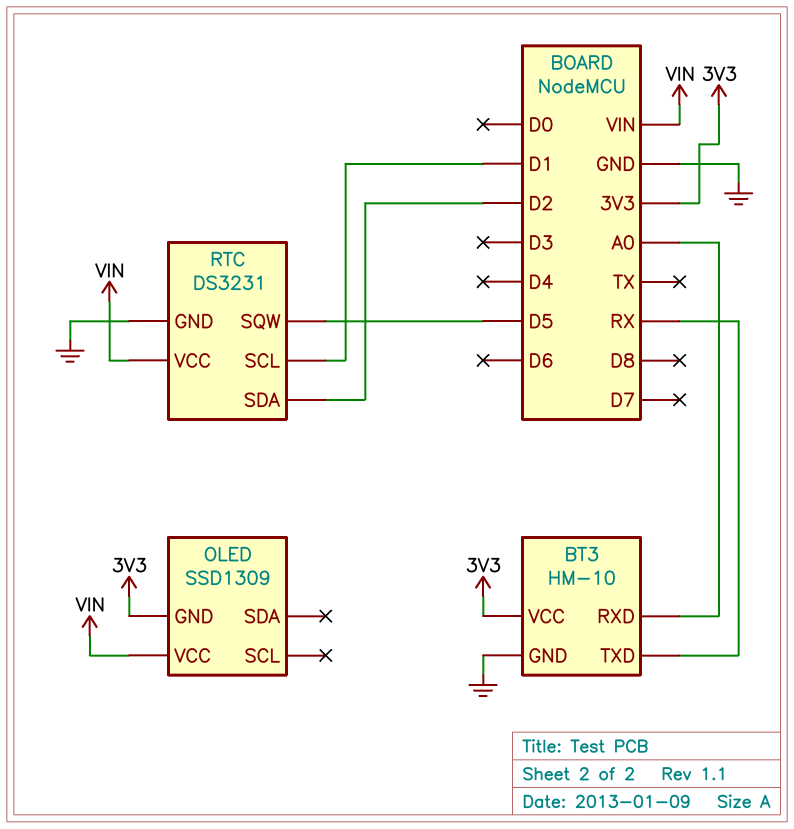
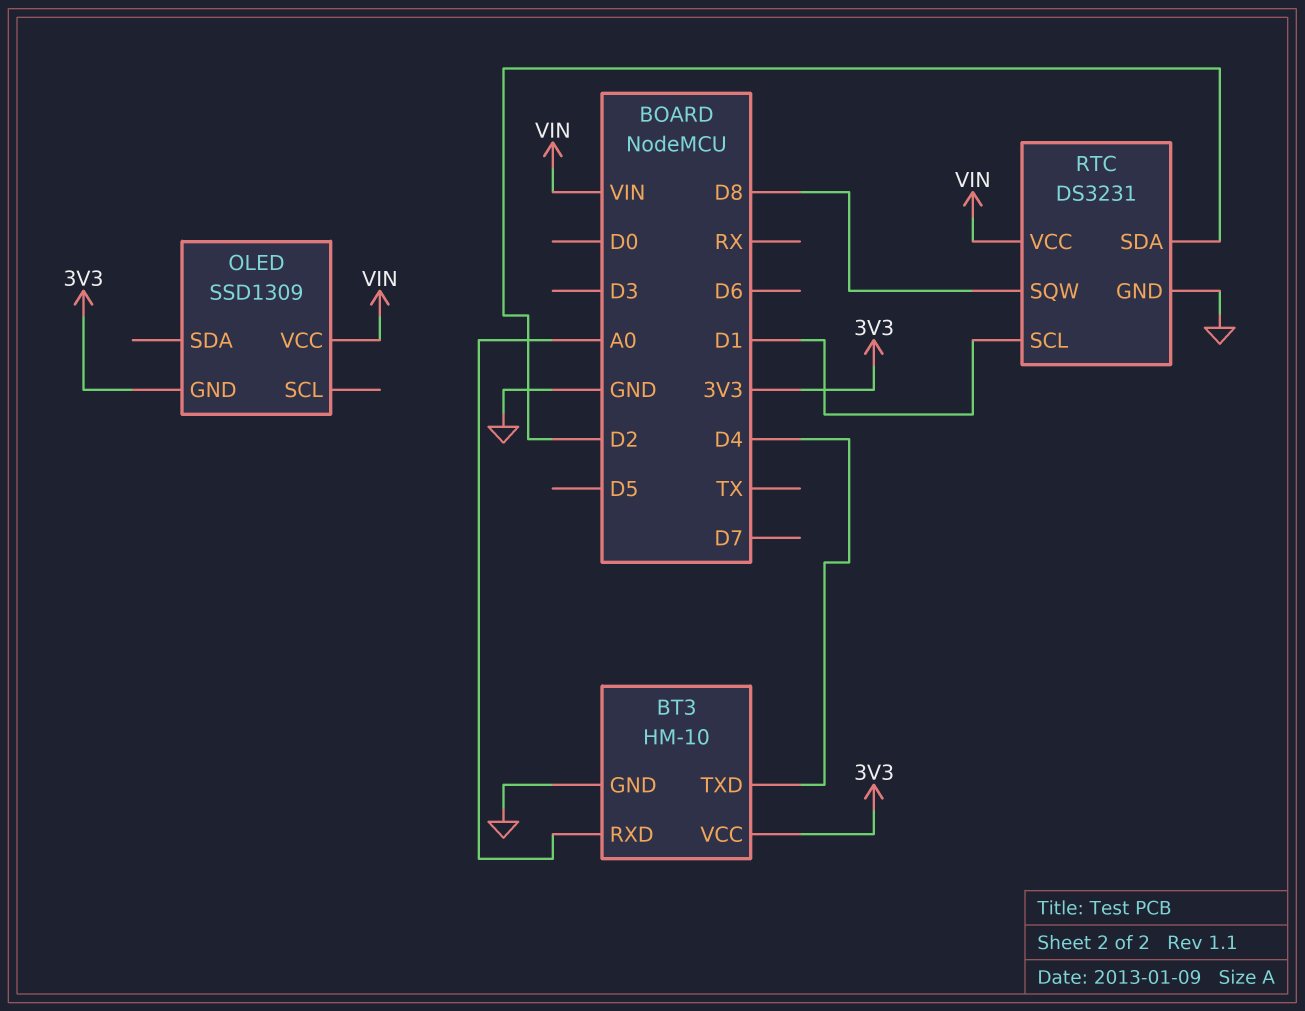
BT3 pin TXD: RX -> D4
RTC pin SQW: D5 -> D8

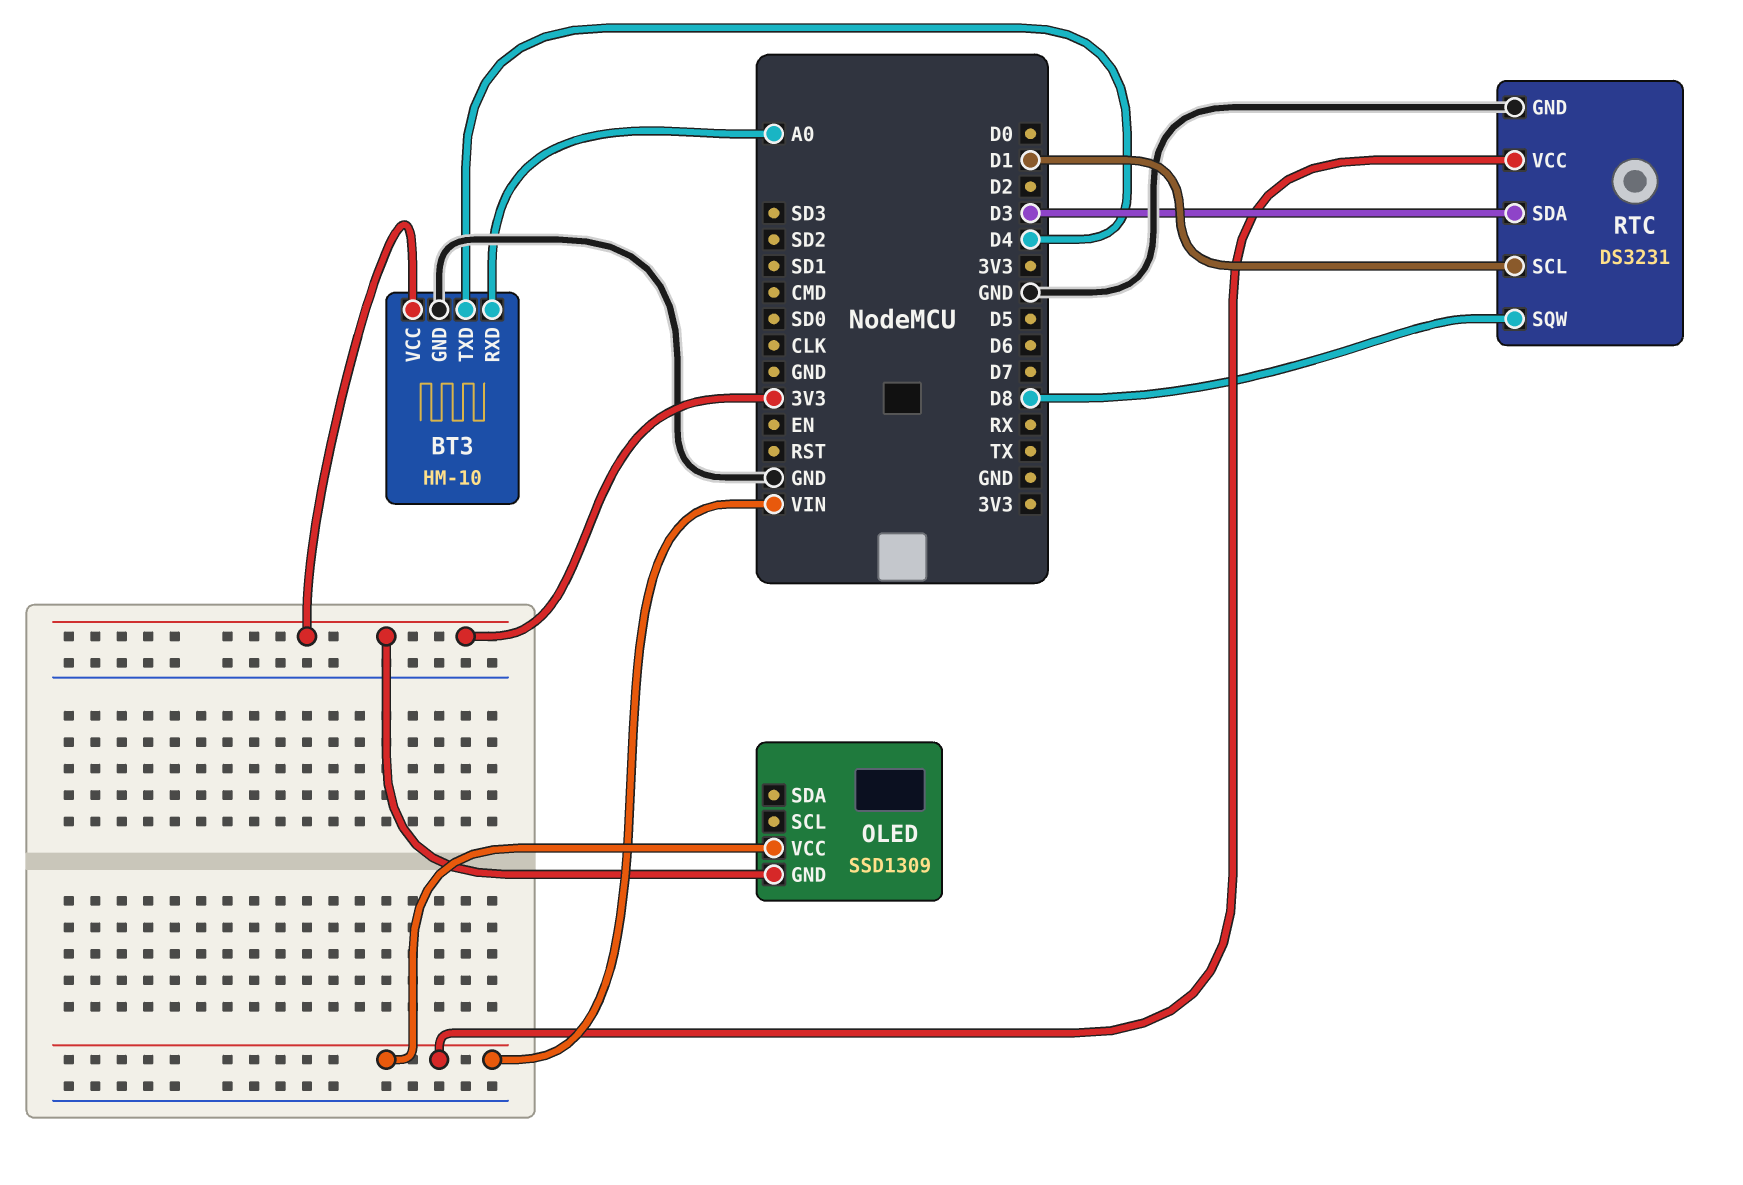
RTC pin SDA: D2 -> D3

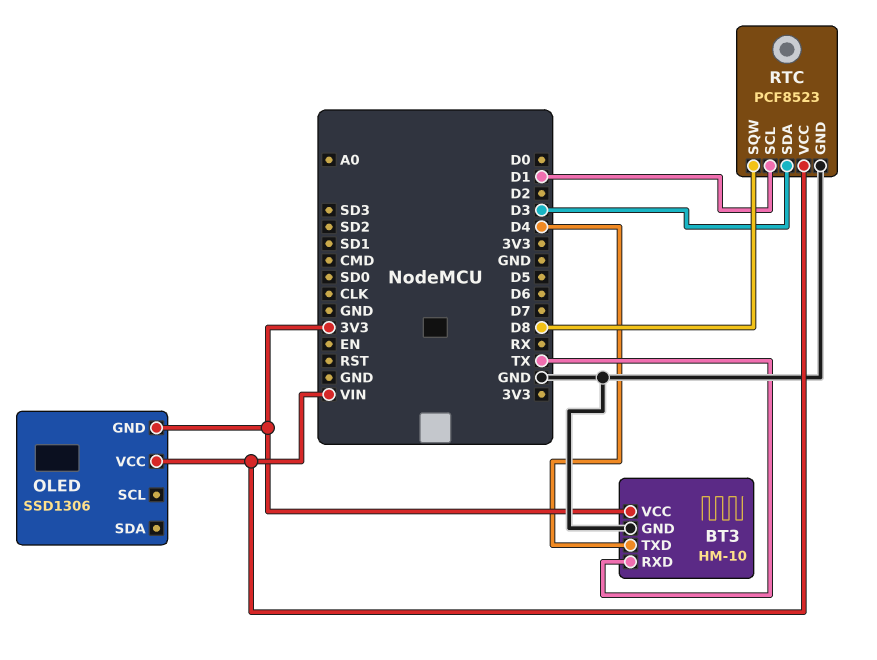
BT3 pin RXD: A0 -> TX
OLED: SSD1309 -> SSD1306
RTC: DS3231 -> PCF8523

